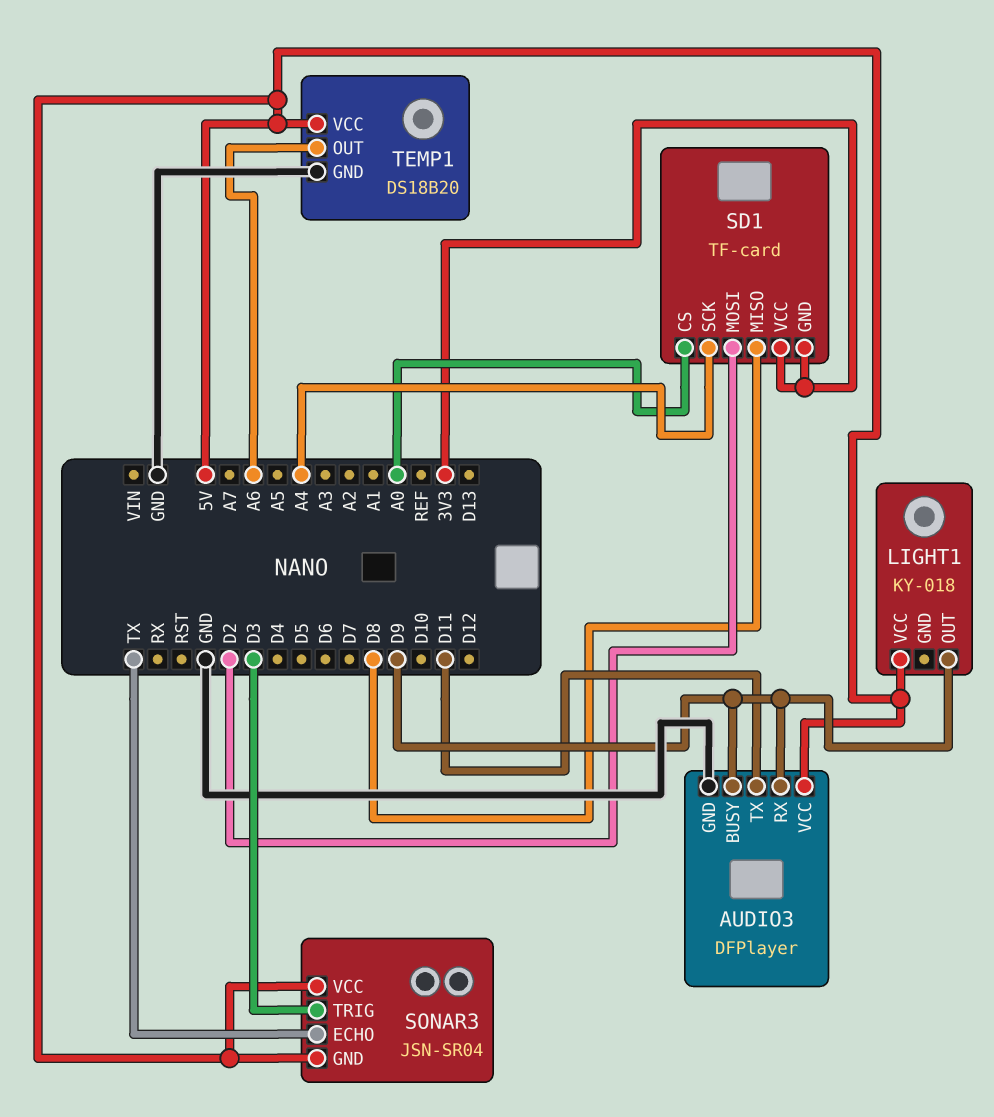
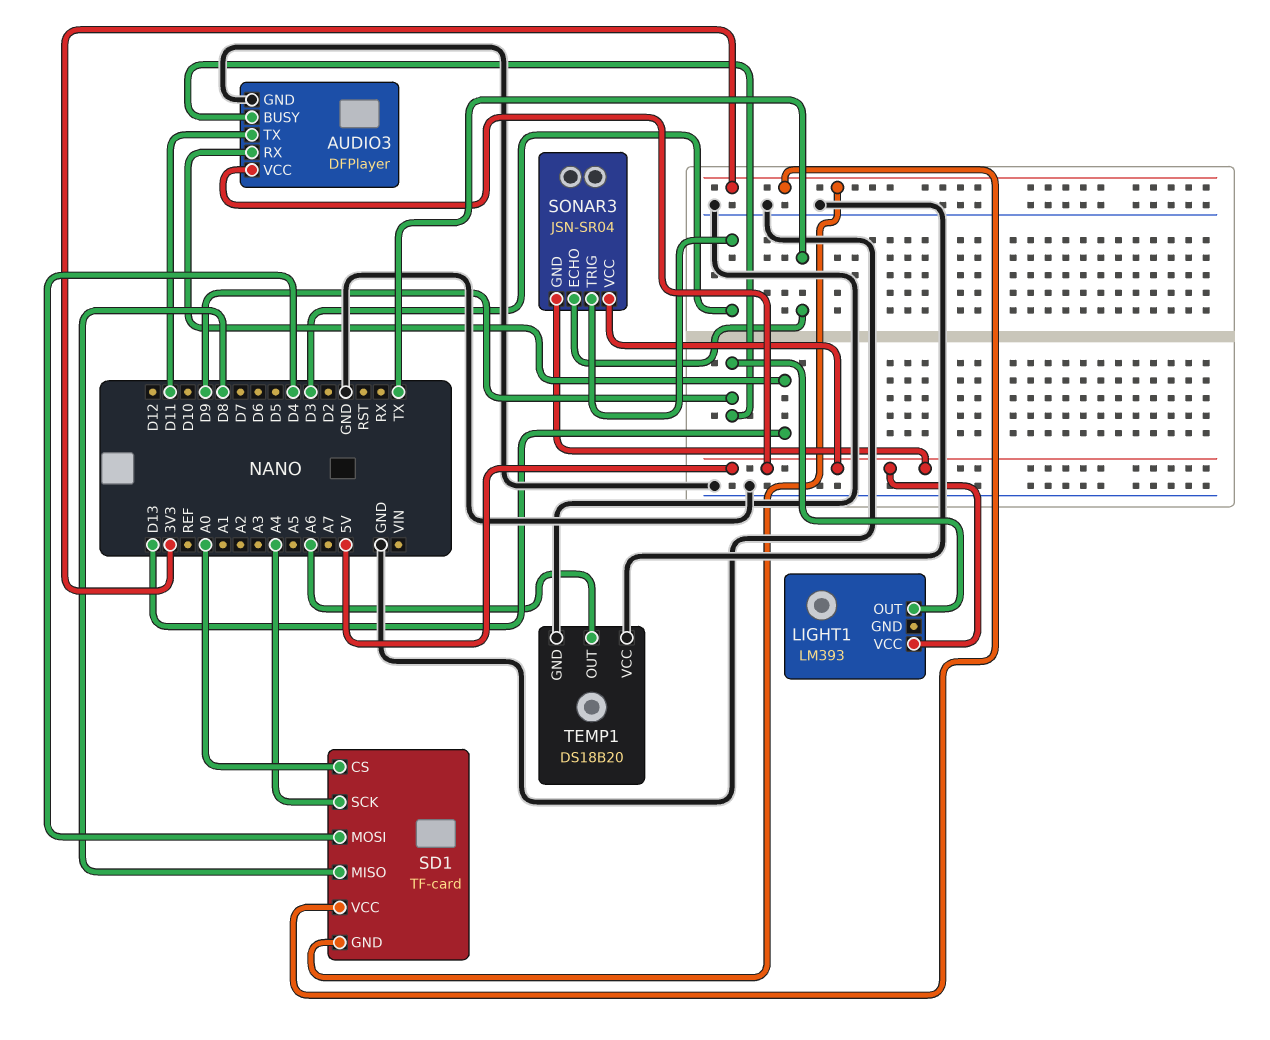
AUDIO3 pin RX: D9 -> D13
LIGHT1: KY-018 -> LM393
SD1 pin MOSI: D2 -> D4
TEMP1 pin VCC: 5V -> GND

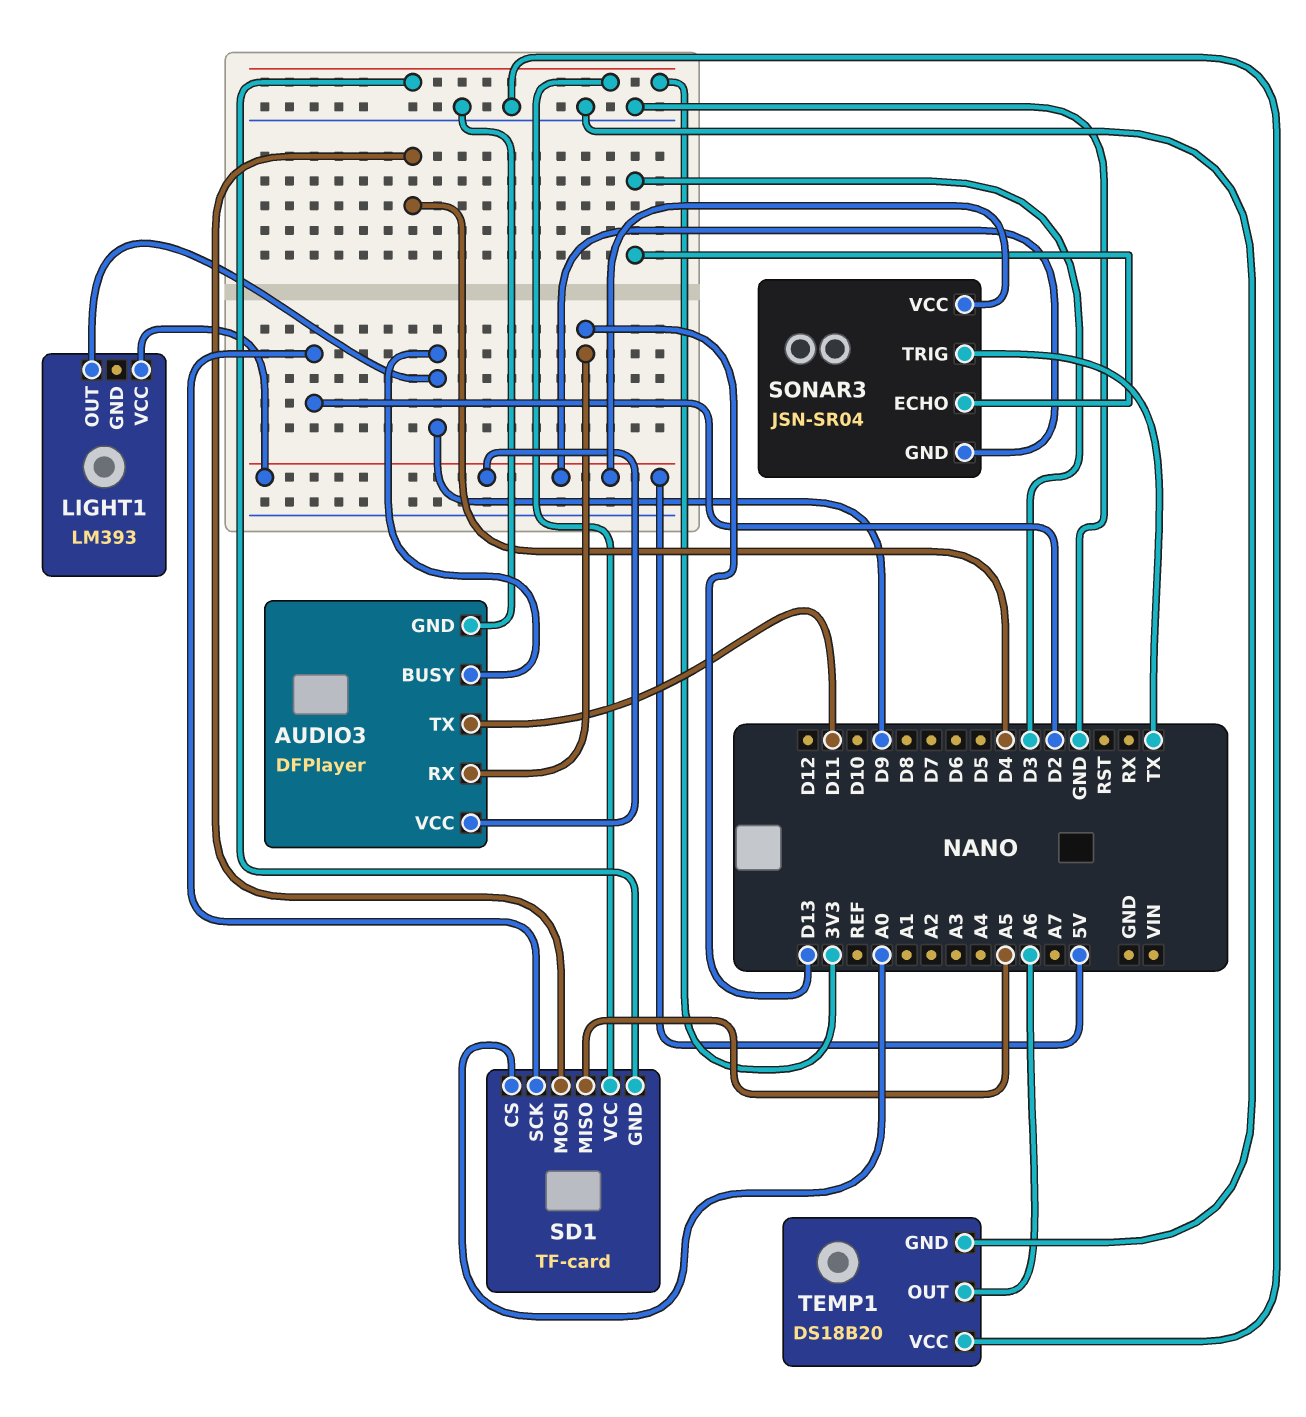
SD1 pin MISO: D8 -> A5
SD1 pin SCK: A4 -> D2
SONAR3 pin ECHO: TX -> D3
SONAR3 pin TRIG: D3 -> TX

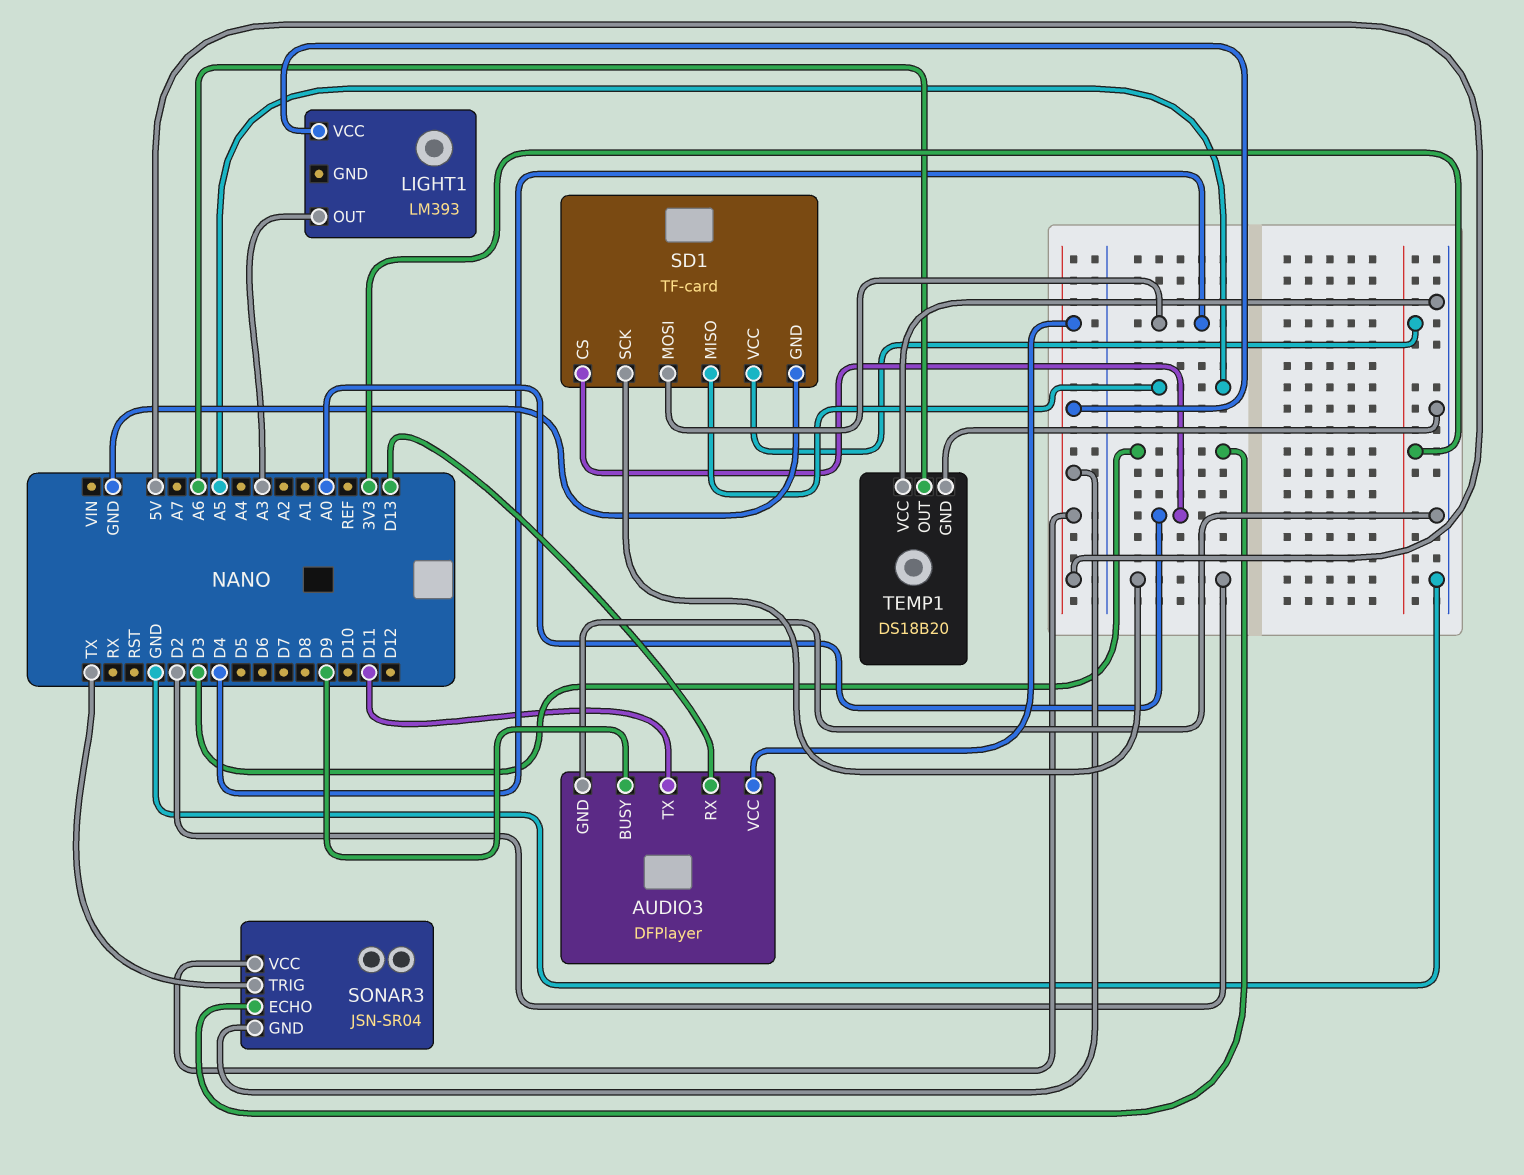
LIGHT1 pin OUT: D9 -> A3
SD1 pin GND: 3V3 -> GND

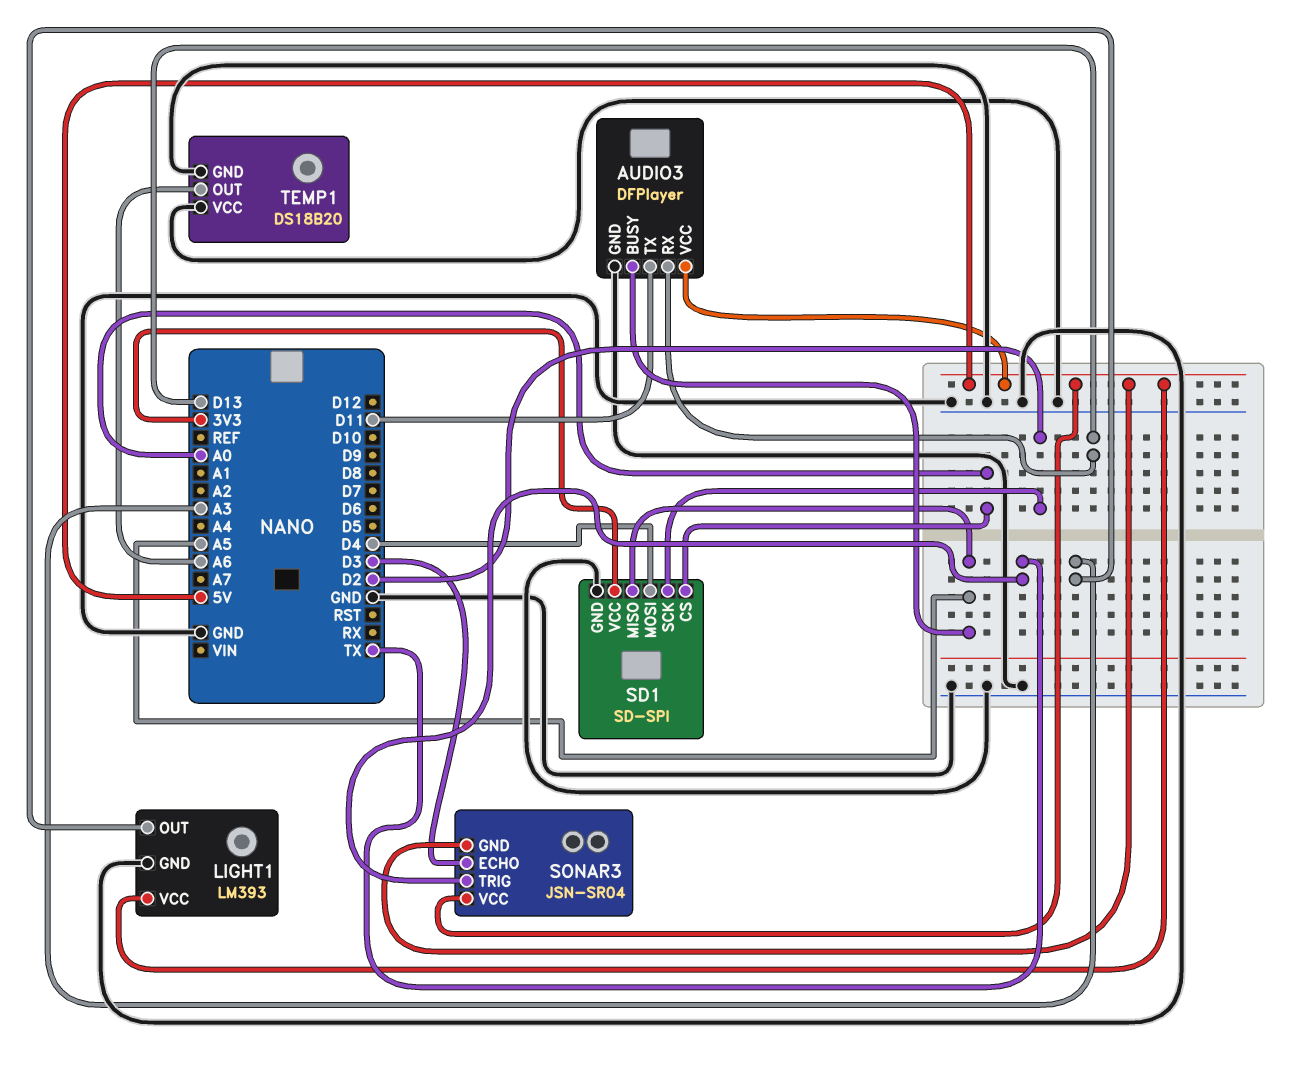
AUDIO3 pin BUSY: D9 -> A5
LIGHT1 pin GND: none -> GND
SD1: TF-card -> SD-SPI

